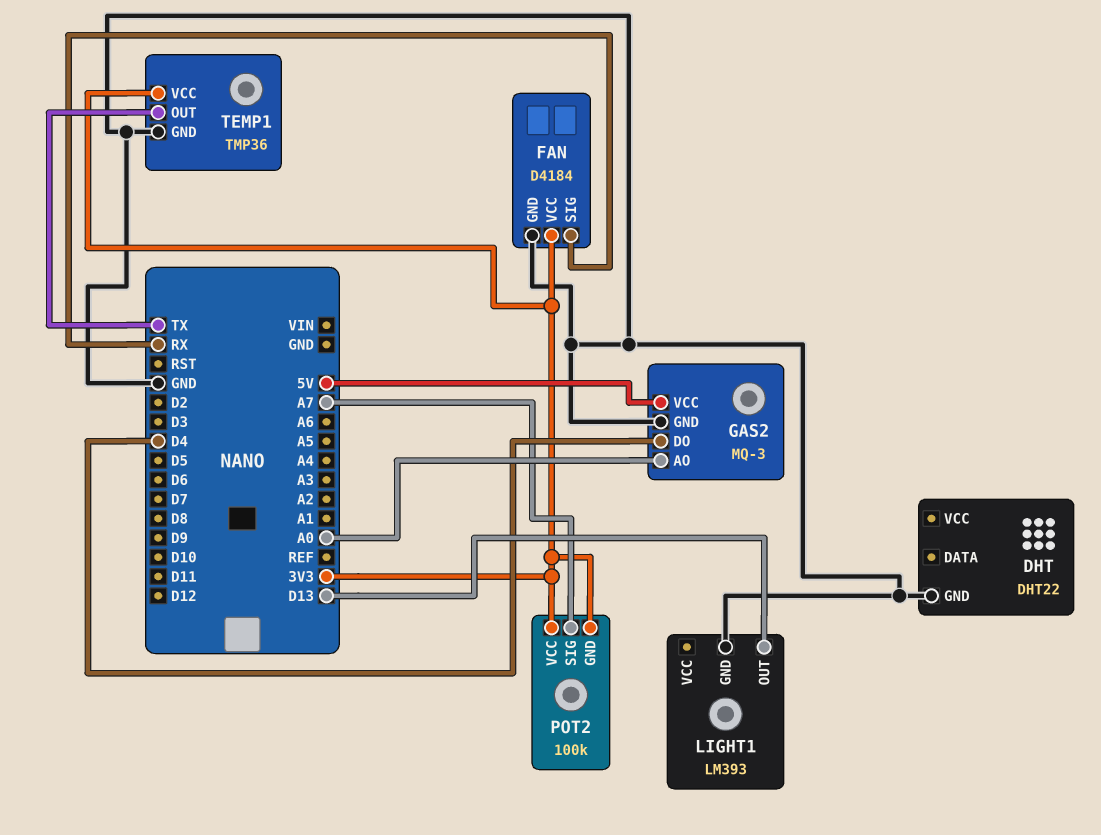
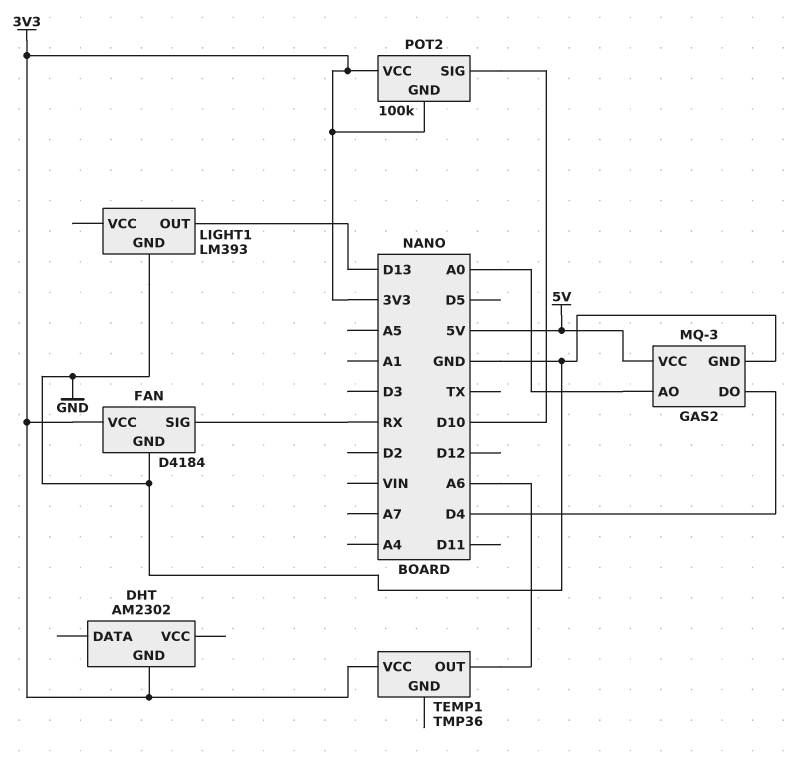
DHT: DHT22 -> AM2302
DHT pin GND: GND -> 3V3
POT2 pin SIG: A7 -> D10
TEMP1 pin GND: GND -> none
TEMP1 pin OUT: TX -> A6

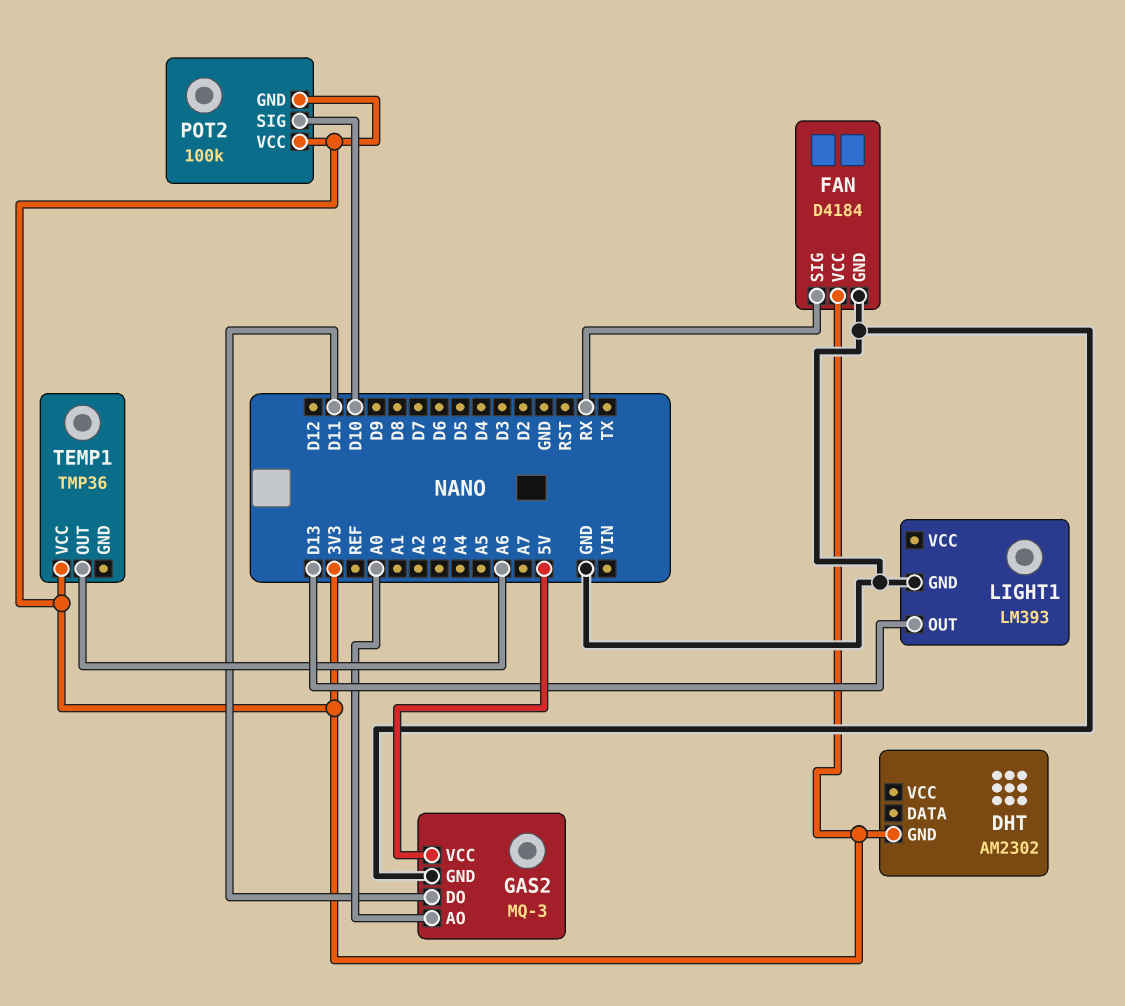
GAS2 pin DO: D4 -> D11

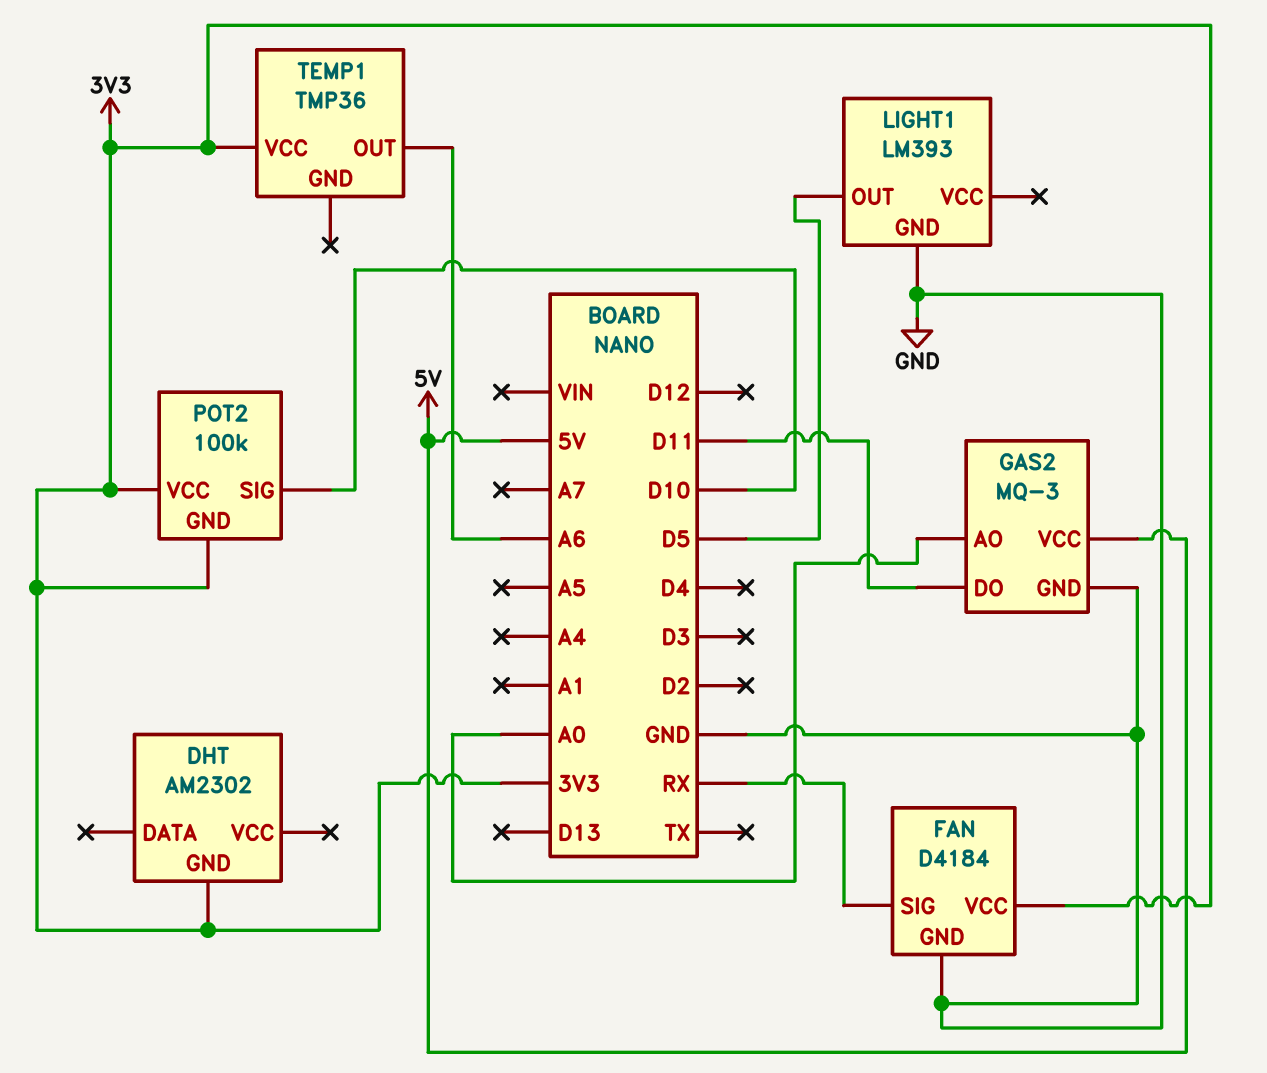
LIGHT1 pin OUT: D13 -> D5

